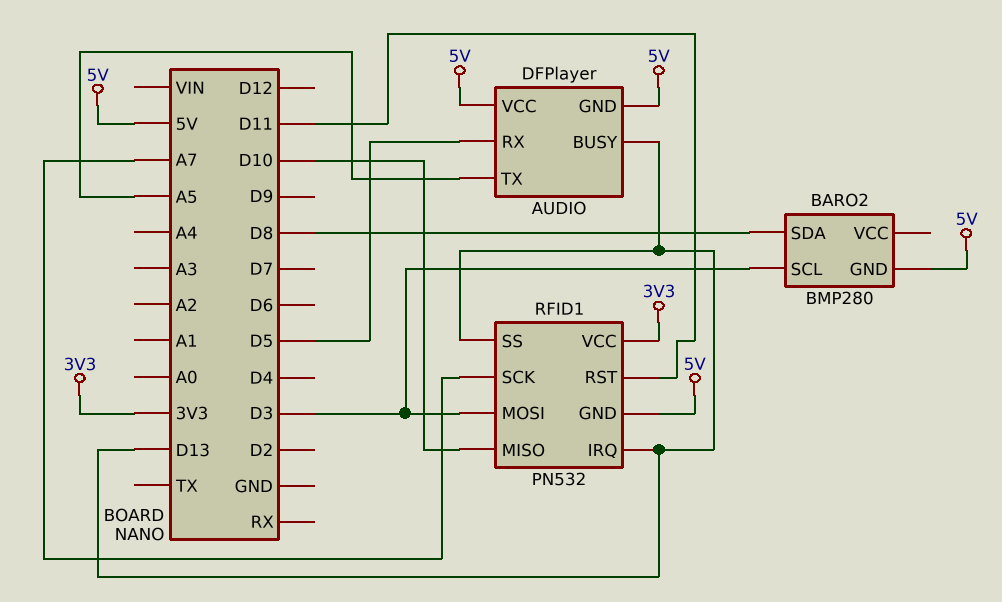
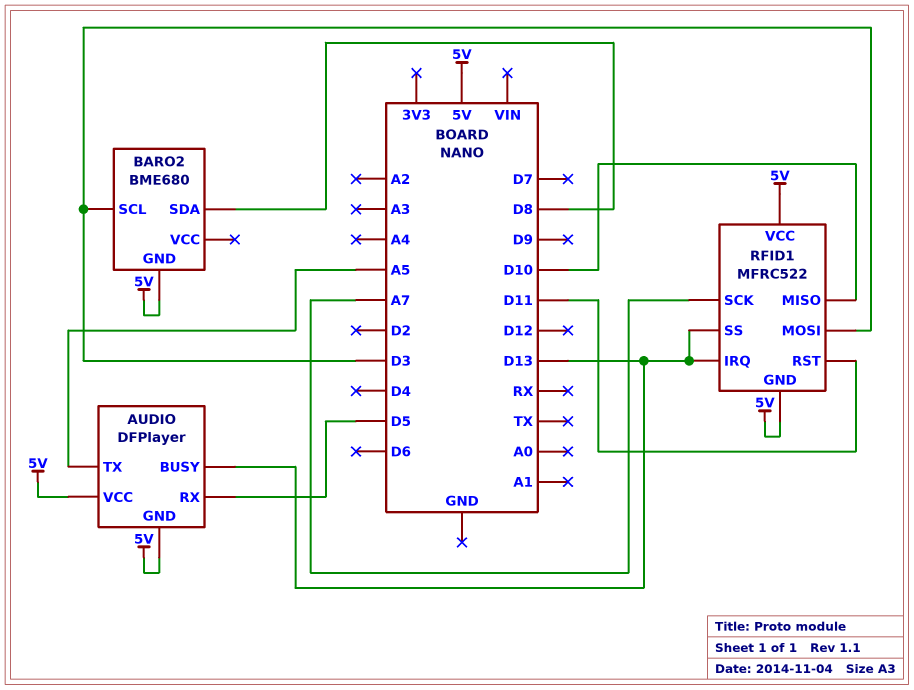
BARO2: BMP280 -> BME680
RFID1: PN532 -> MFRC522
RFID1 pin VCC: 3V3 -> 5V

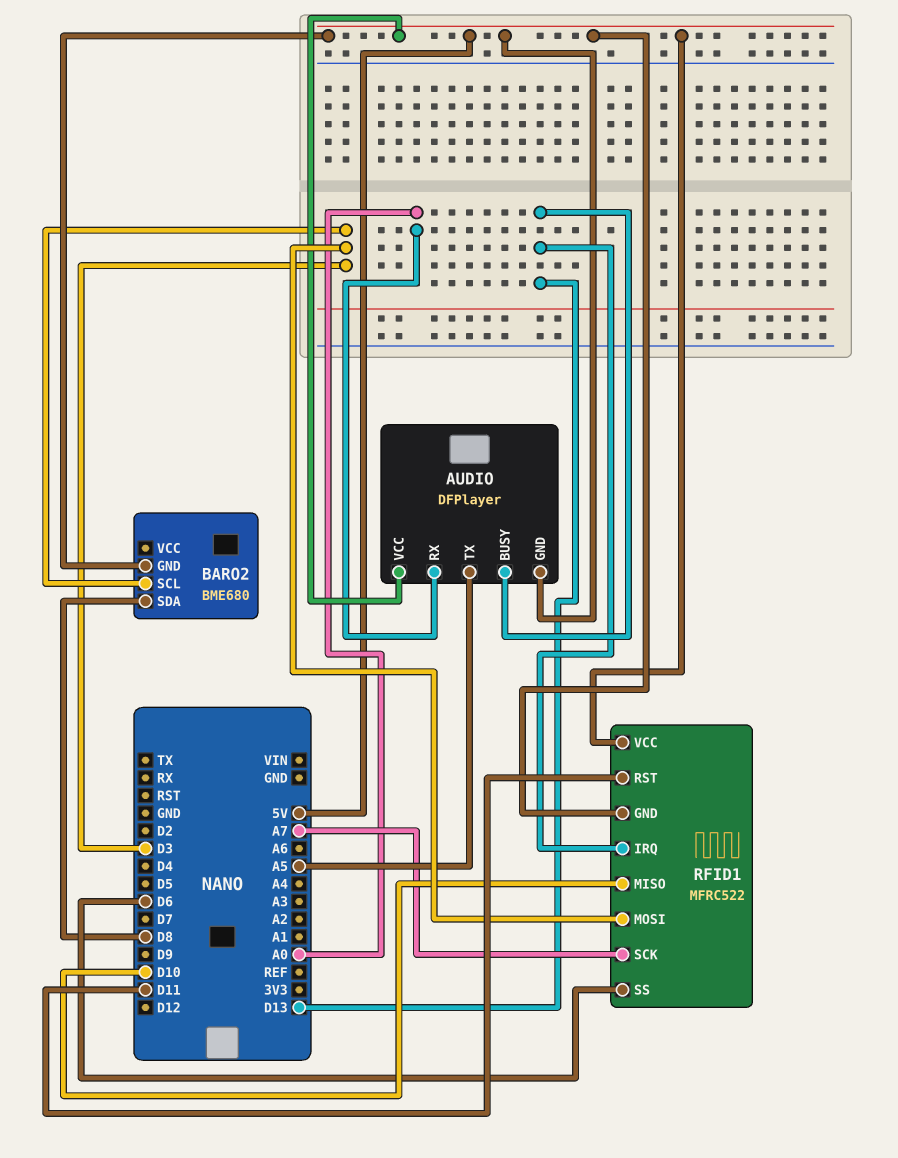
AUDIO pin RX: D5 -> A0
RFID1 pin SS: D13 -> D6

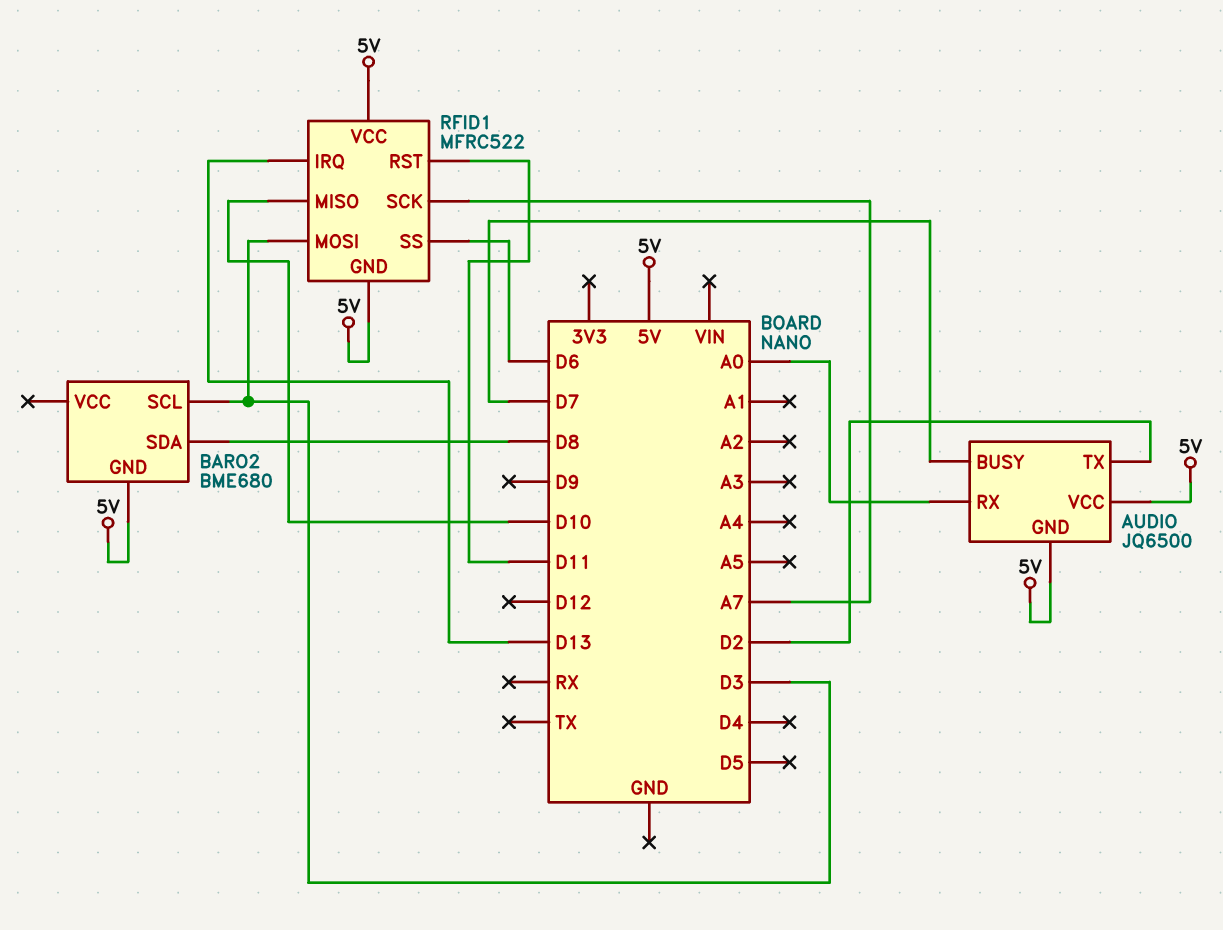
AUDIO: DFPlayer -> JQ6500
AUDIO pin BUSY: D13 -> D7
AUDIO pin TX: A5 -> D2

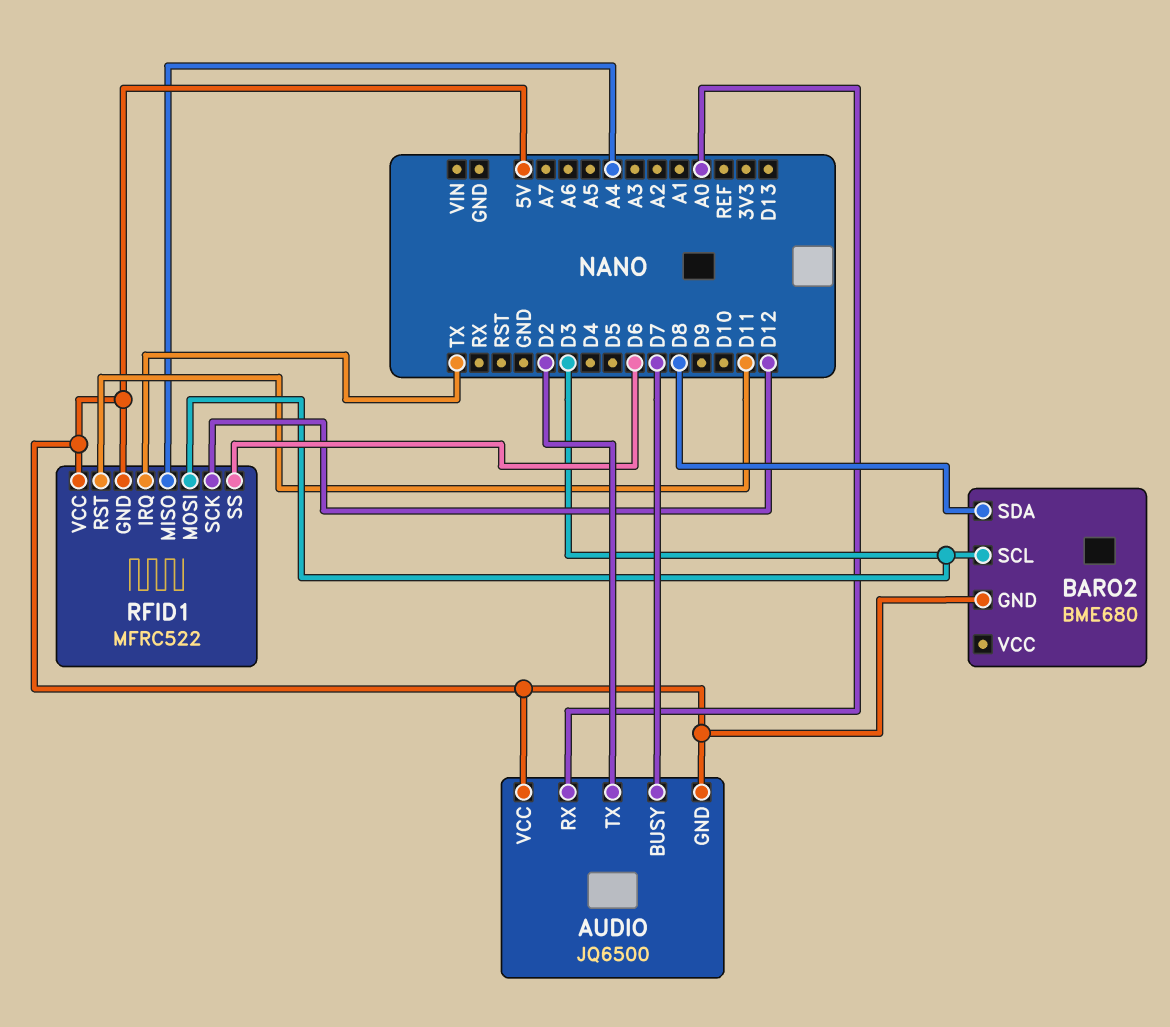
RFID1 pin IRQ: D13 -> TX
RFID1 pin MISO: D10 -> A4
RFID1 pin SCK: A7 -> D12

